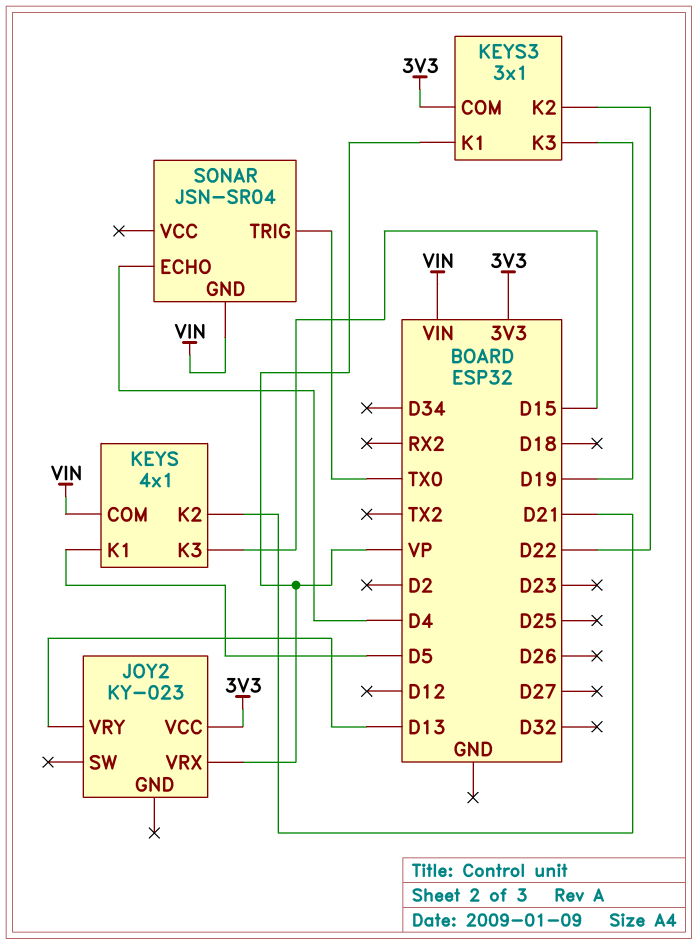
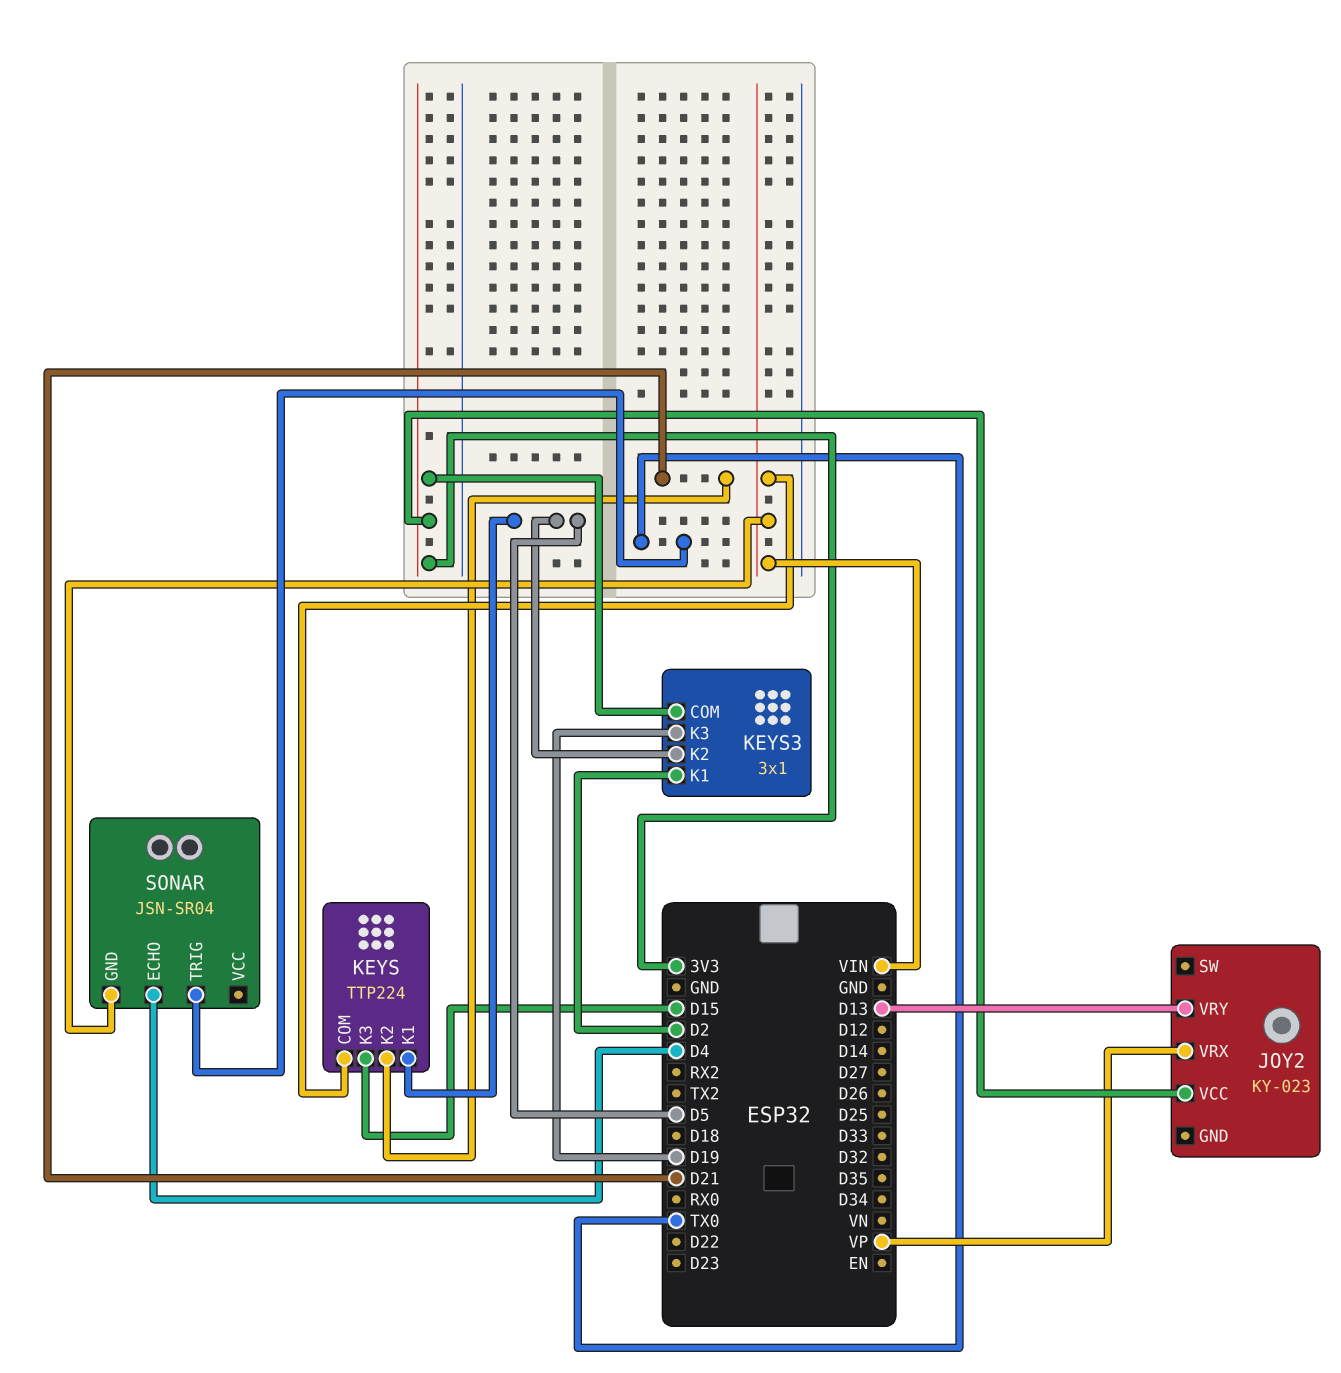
KEYS: 4x1 -> TTP224
KEYS3 pin K1: VP -> D2
KEYS3 pin K2: D22 -> D5

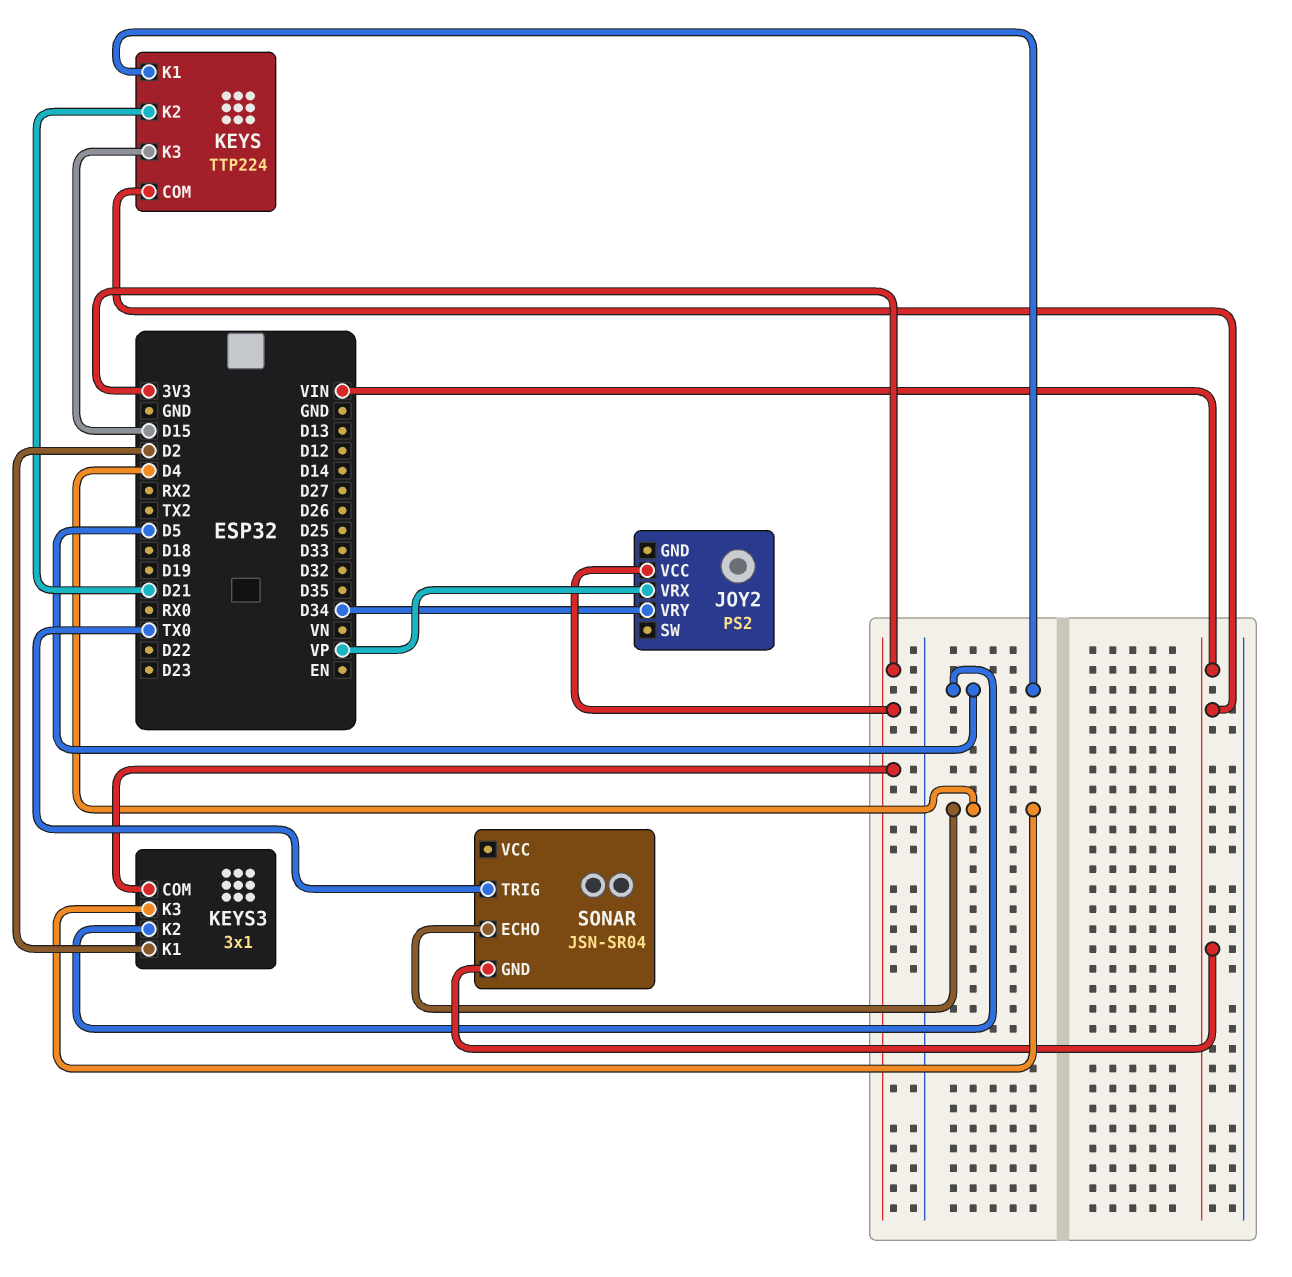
JOY2: KY-023 -> PS2
JOY2 pin VRY: D13 -> D34
KEYS3 pin K3: D19 -> D4

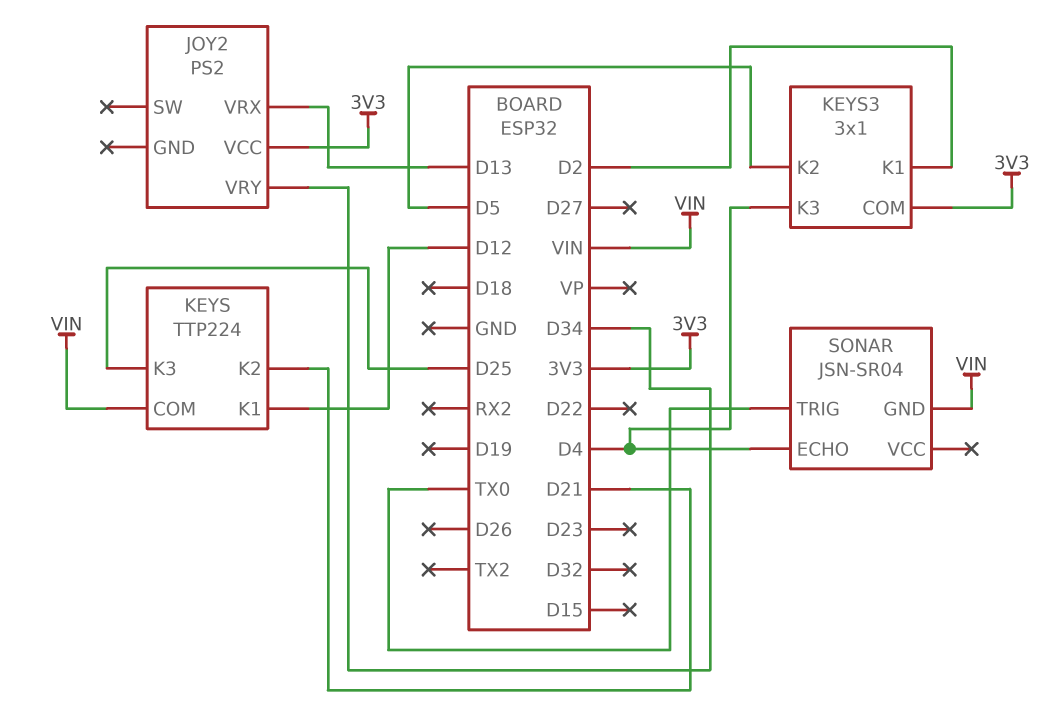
JOY2 pin VRX: VP -> D13
KEYS pin K1: D5 -> D12
KEYS pin K3: D15 -> D25

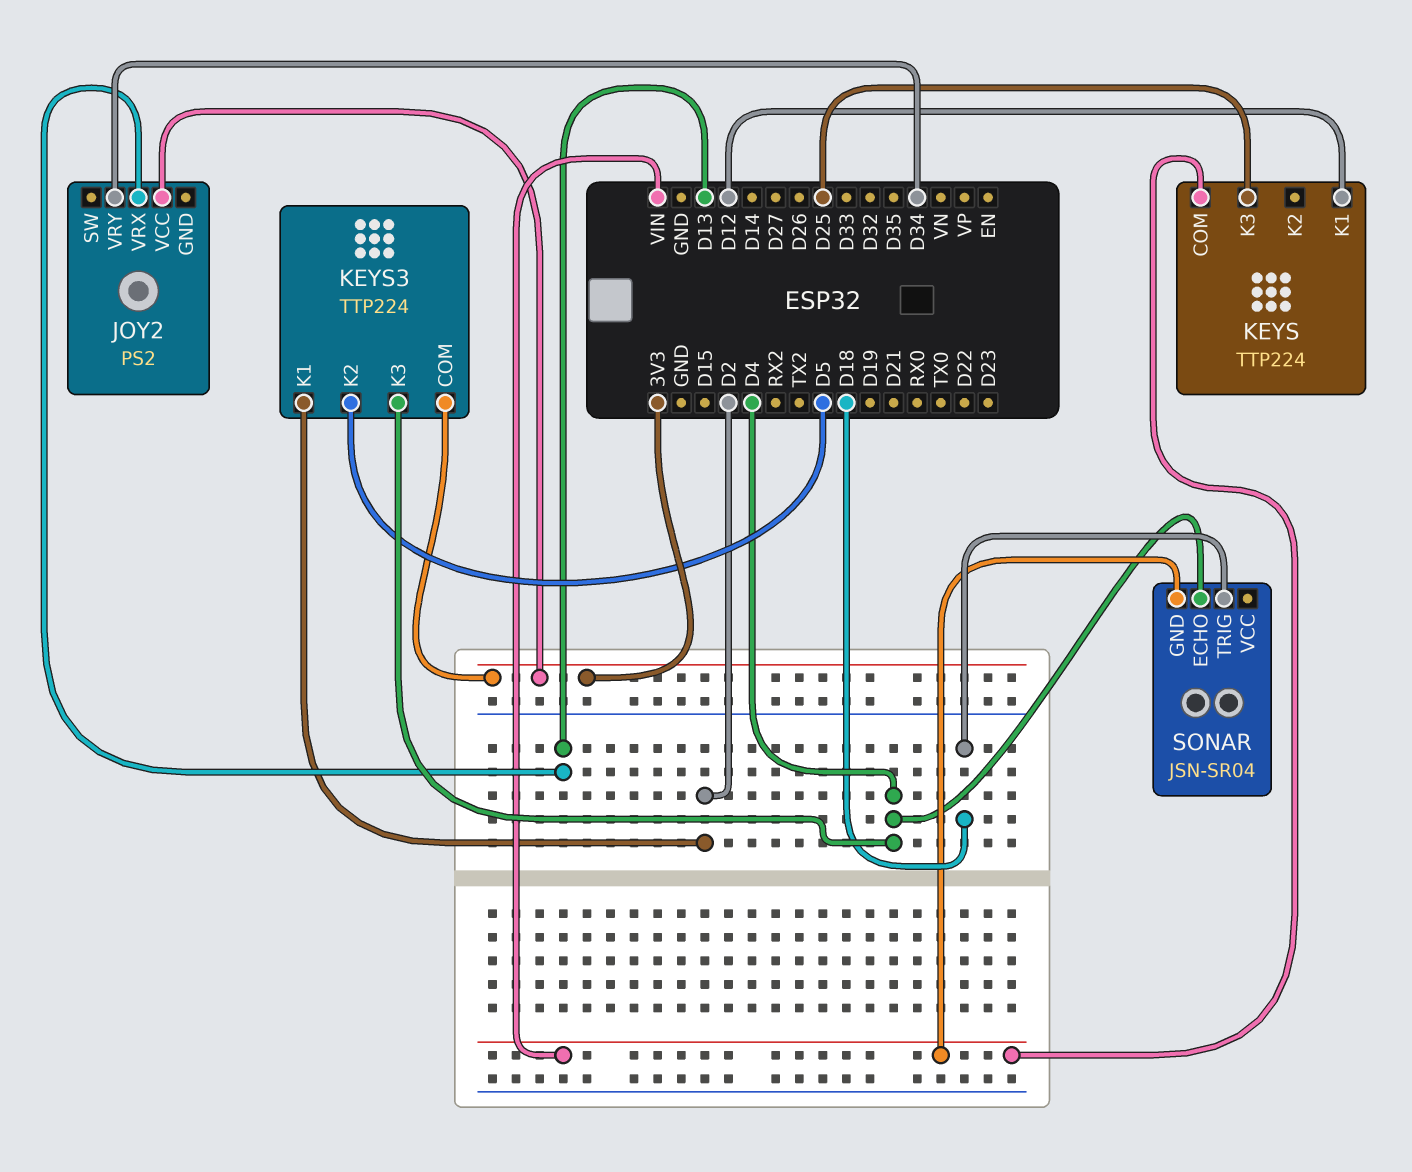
KEYS pin K2: D21 -> none
KEYS3: 3x1 -> TTP224
SONAR pin TRIG: TX0 -> D18

